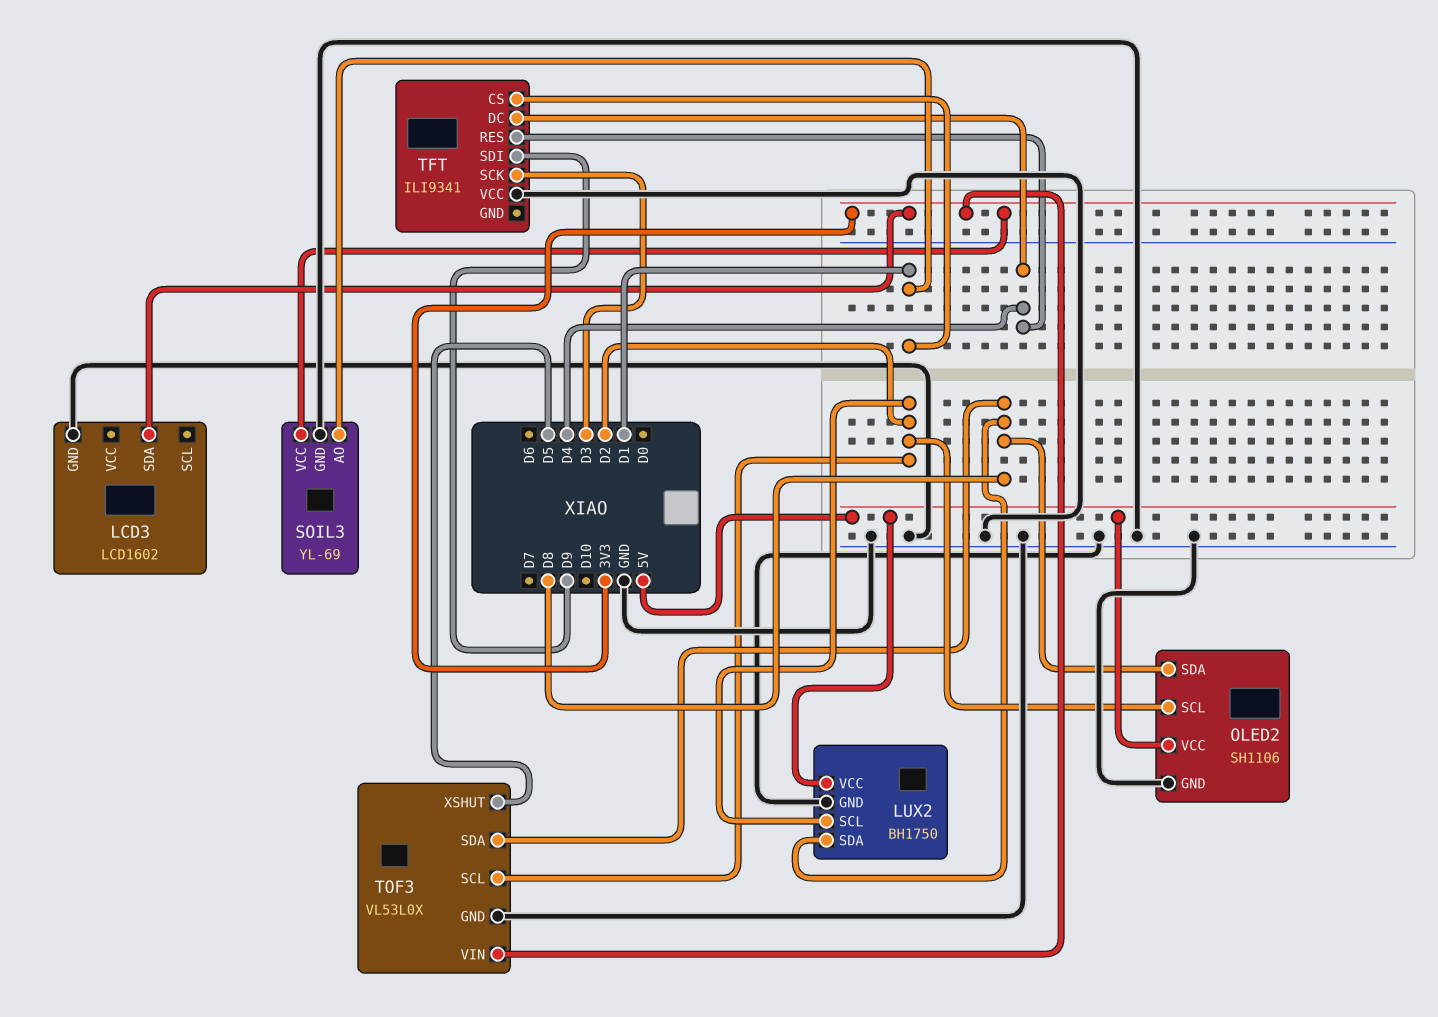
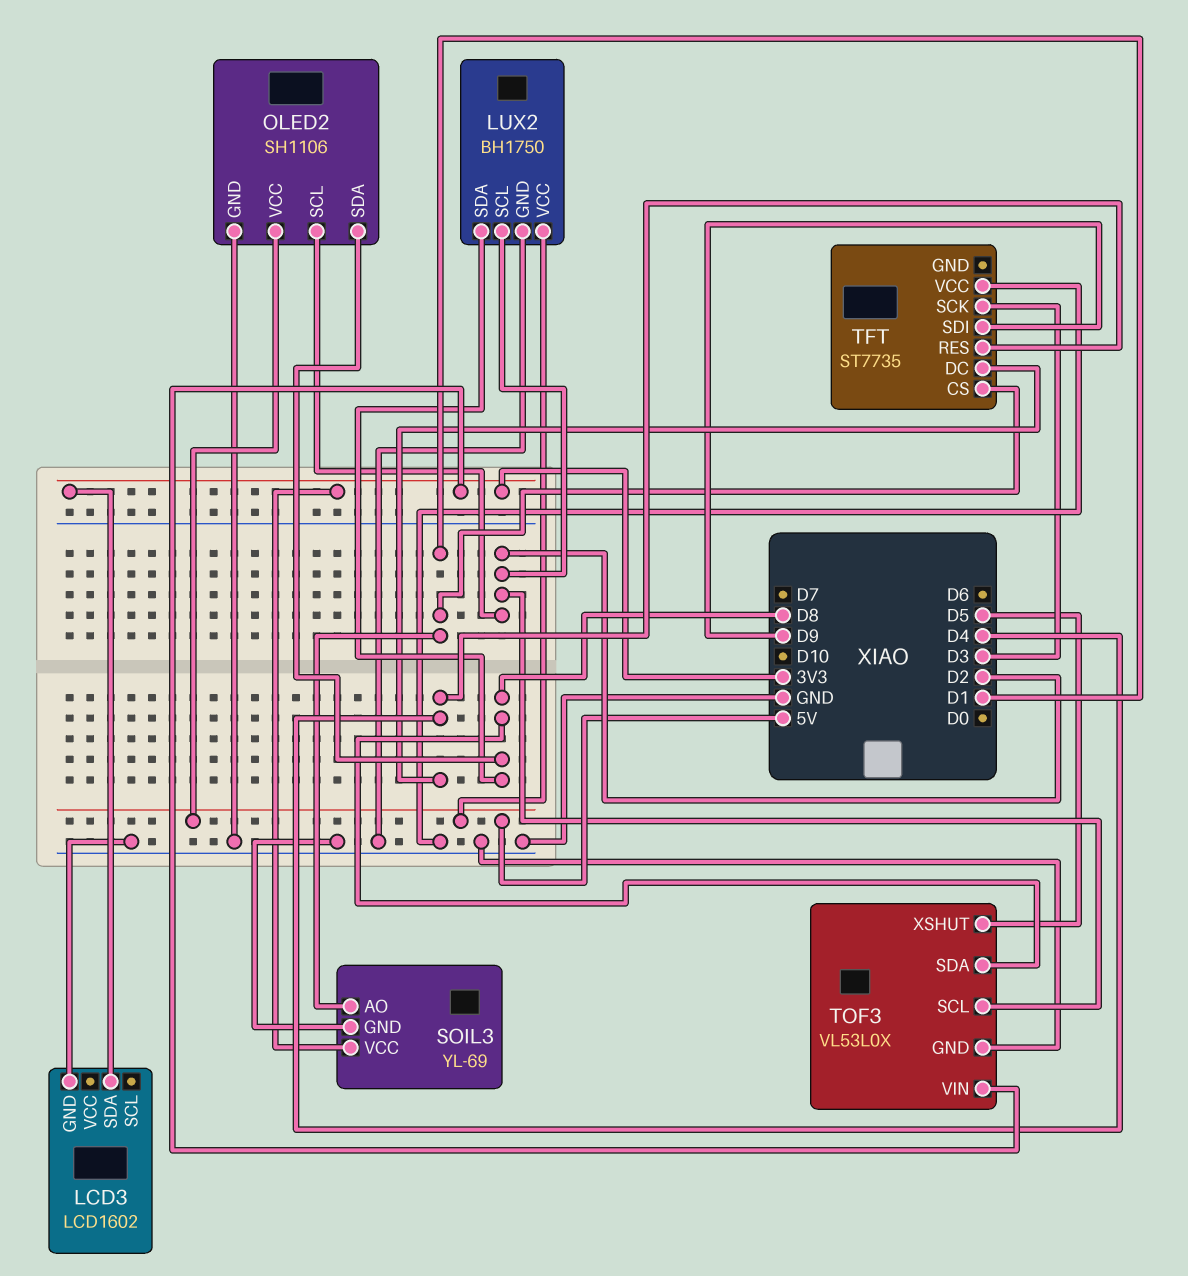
TFT: ILI9341 -> ST7735

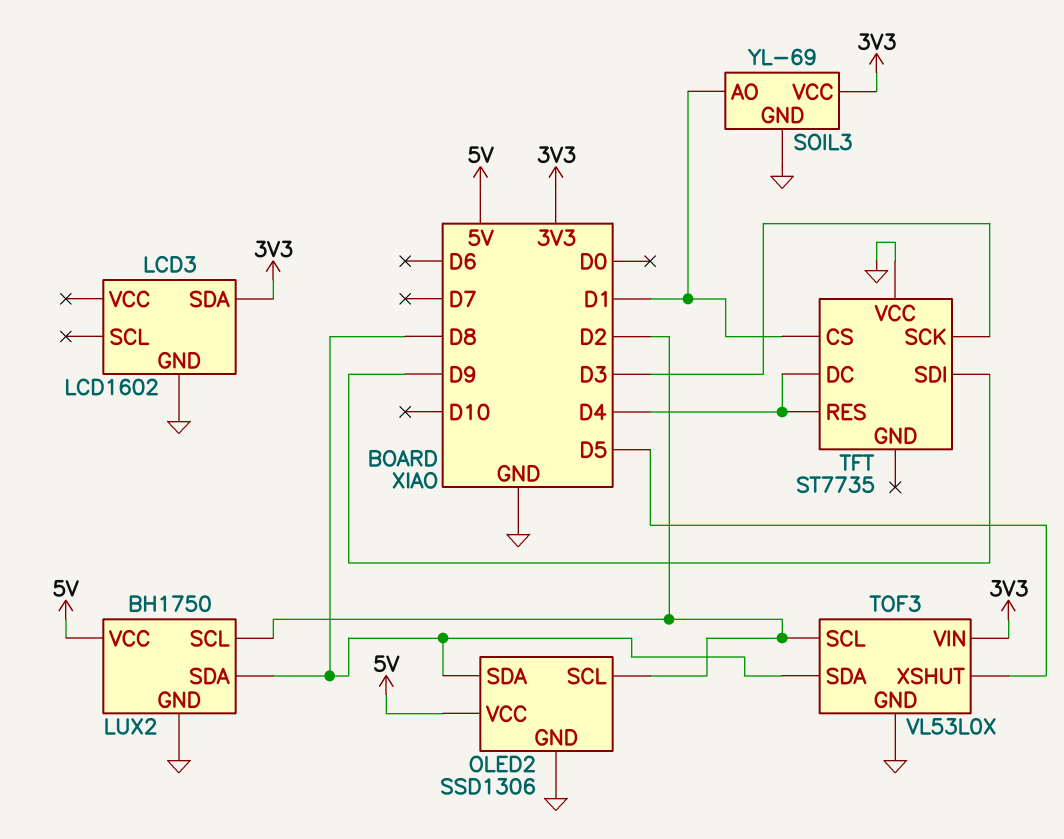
OLED2: SH1106 -> SSD1306

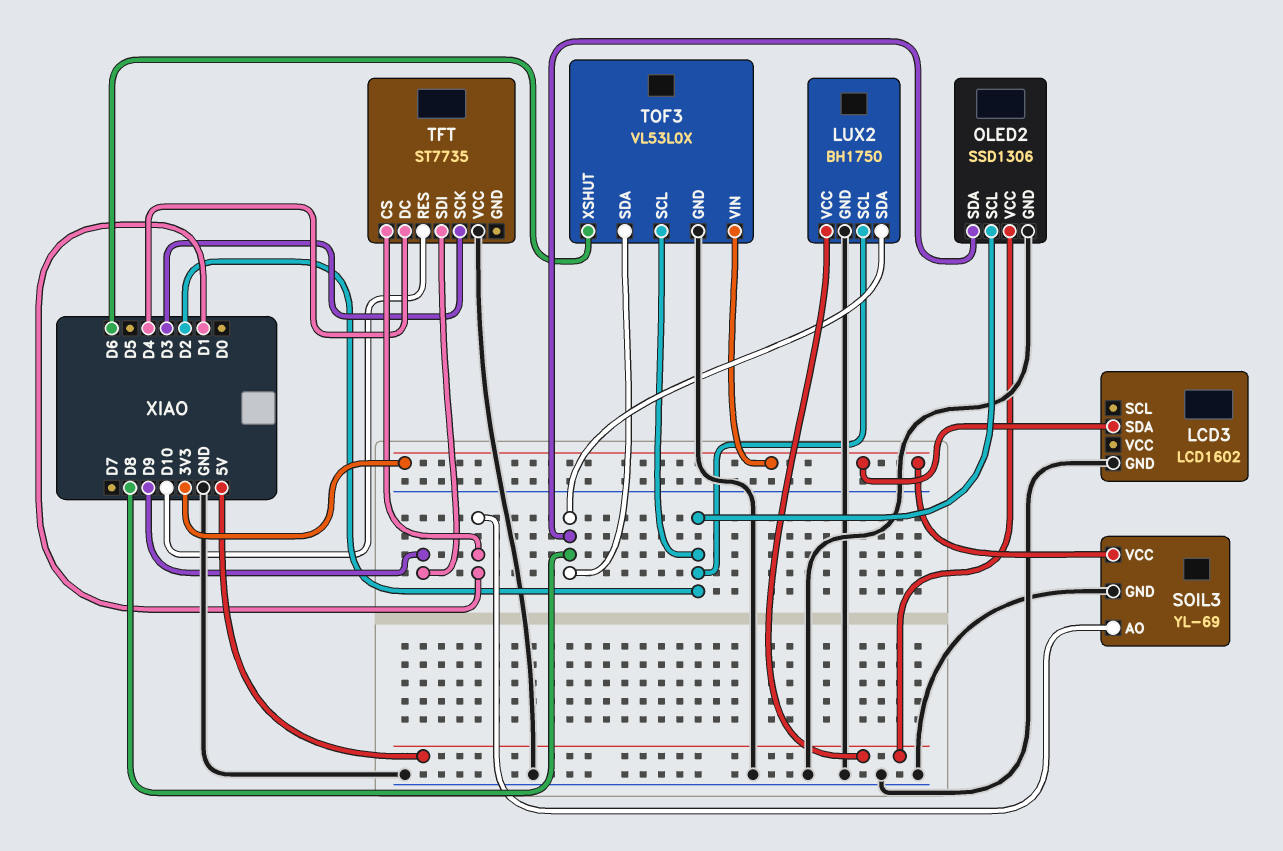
TFT pin RES: D4 -> D10
TOF3 pin XSHUT: D5 -> D6

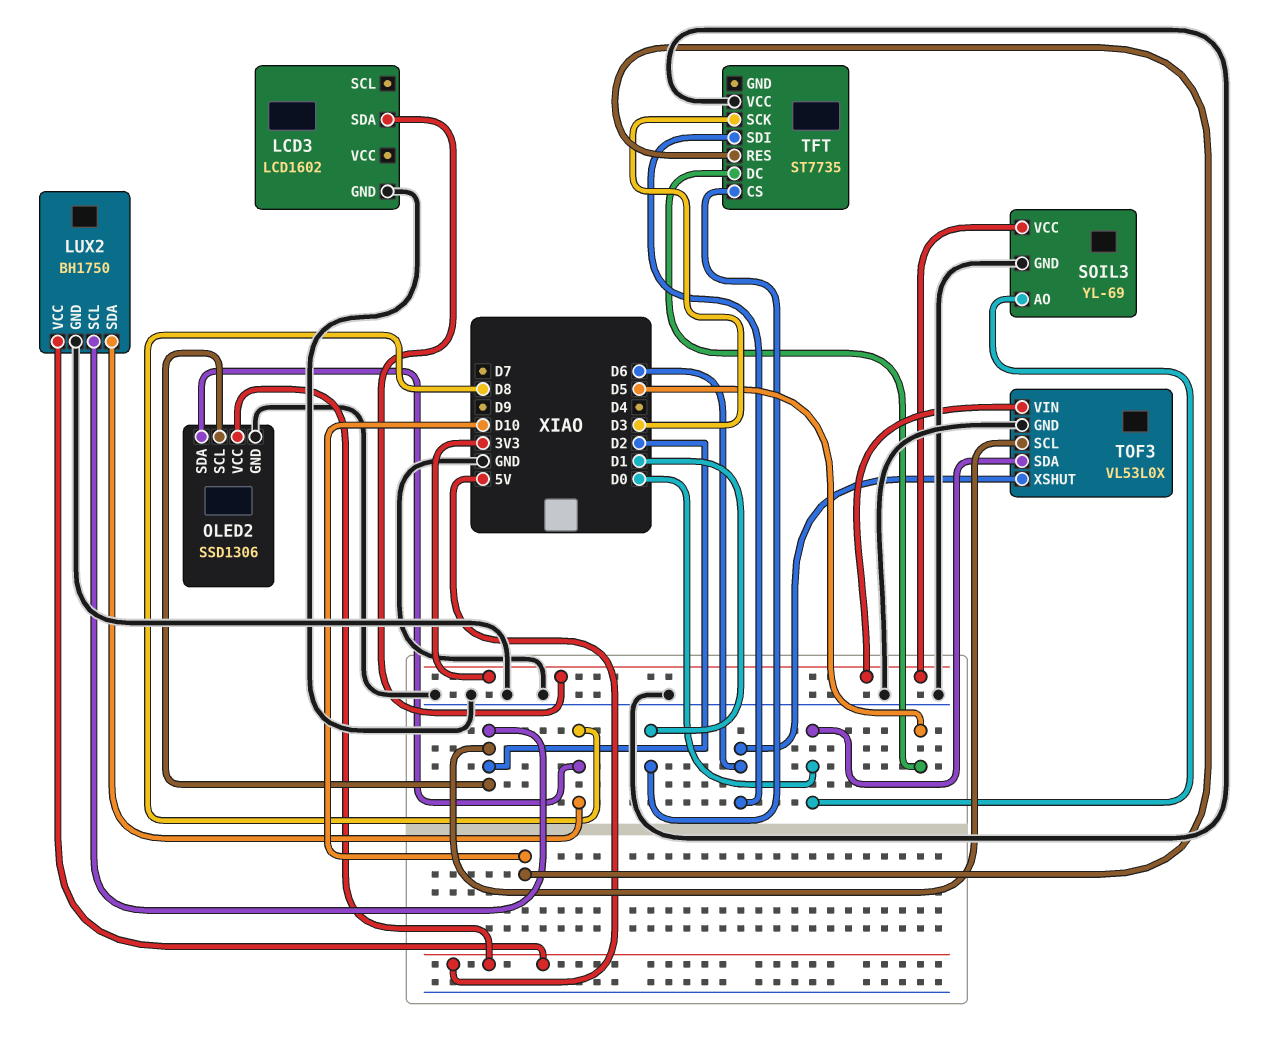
SOIL3 pin AO: D1 -> D0
TFT pin DC: D4 -> D5
TFT pin SDI: D9 -> D6
TOF3 pin SDA: D8 -> D0

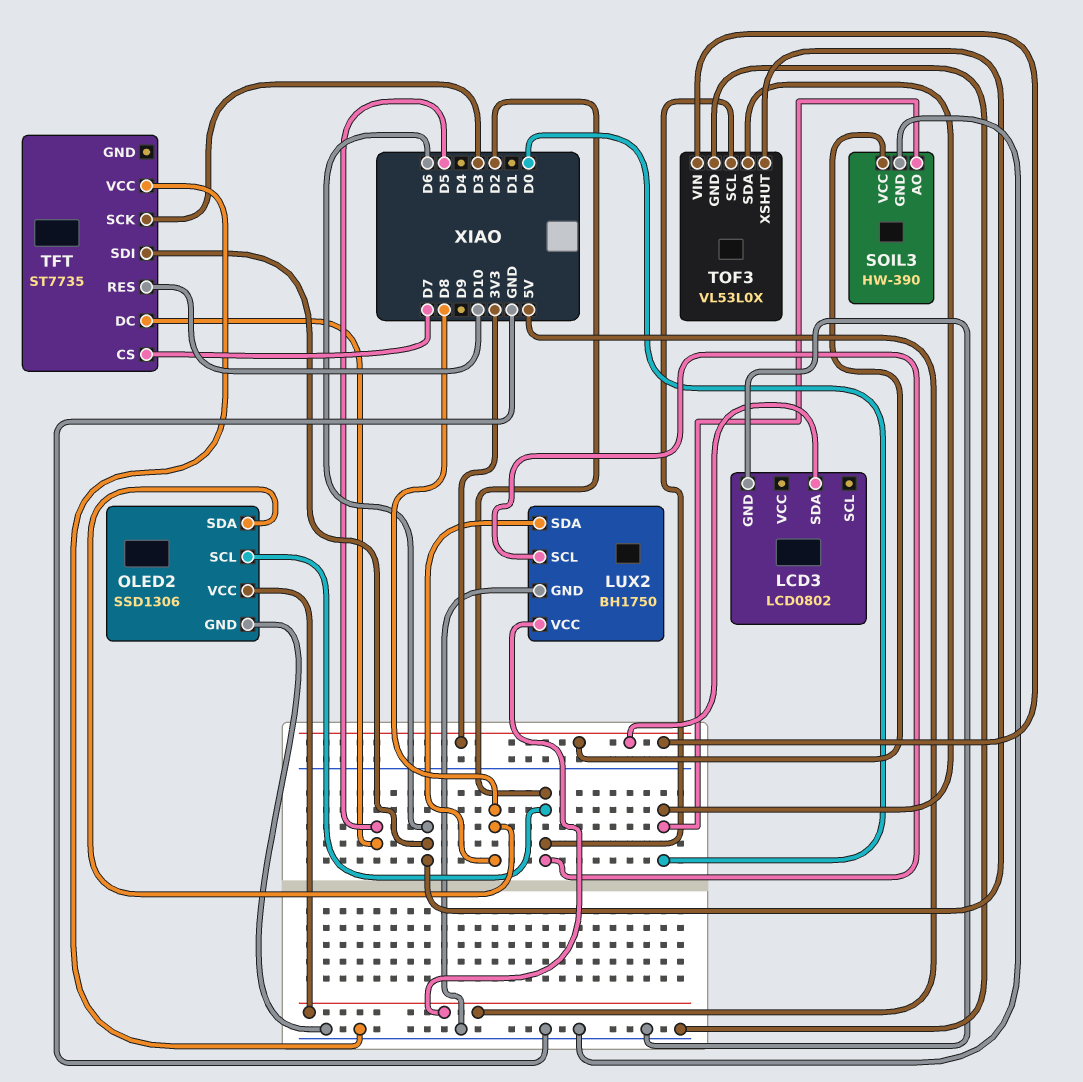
LCD3: LCD1602 -> LCD0802
SOIL3: YL-69 -> HW-390
TFT pin CS: D1 -> D7

